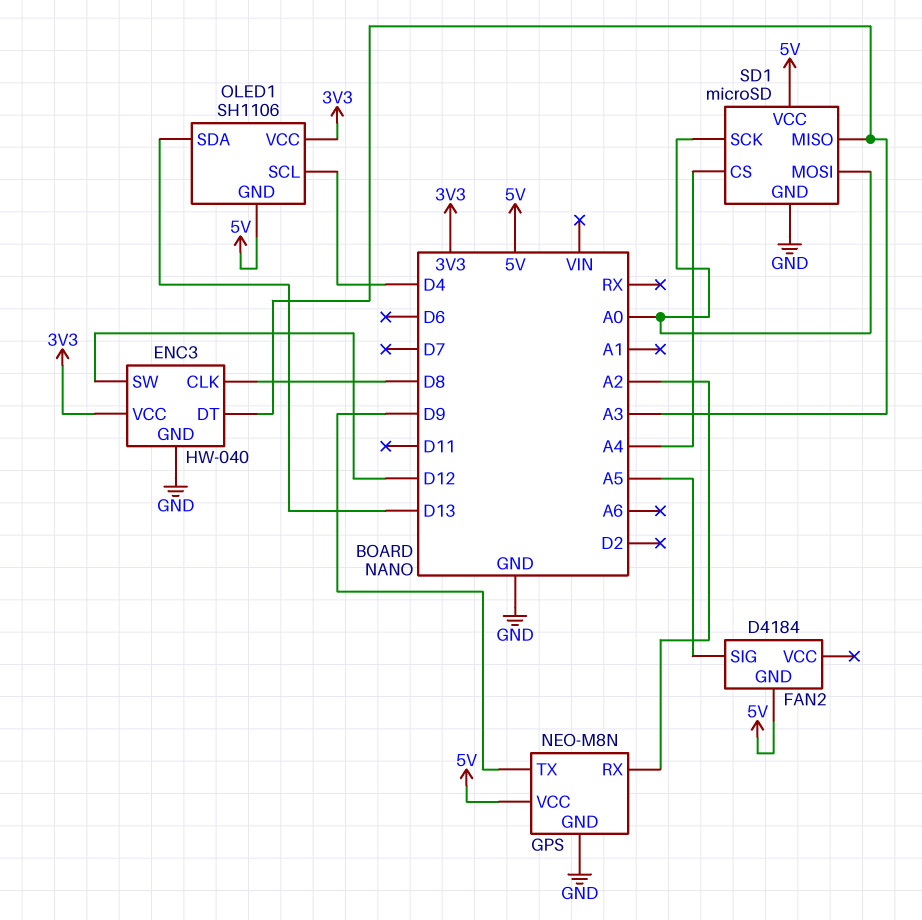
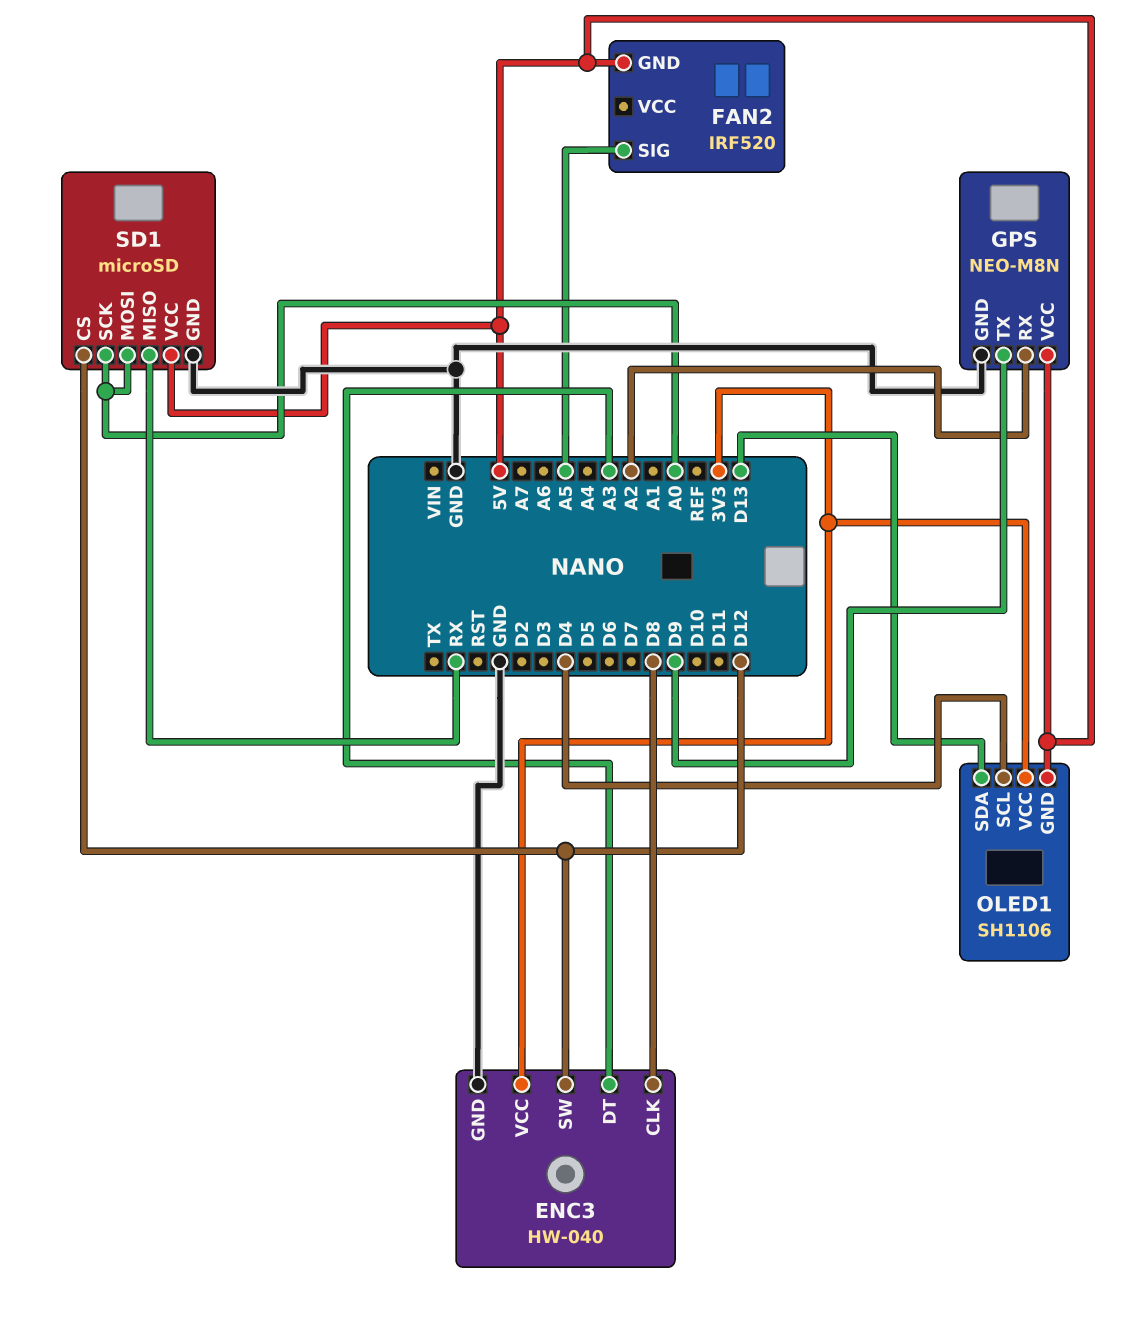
FAN2: D4184 -> IRF520
SD1 pin CS: A4 -> D12
SD1 pin MISO: A3 -> RX

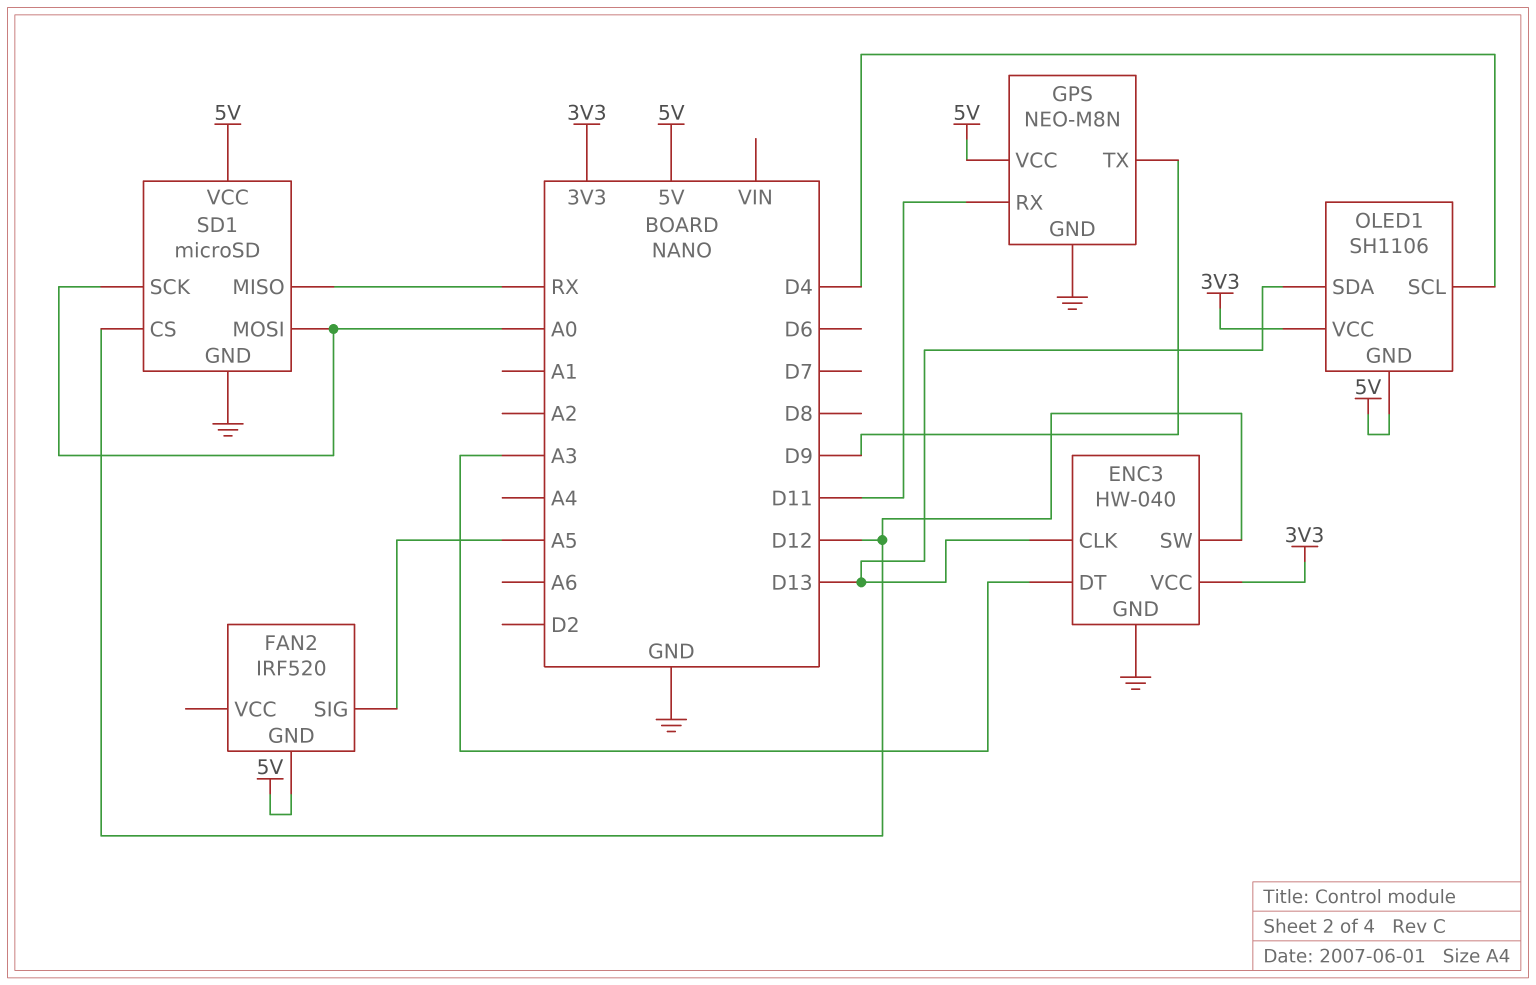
ENC3 pin CLK: D8 -> D13
GPS pin RX: A2 -> D11

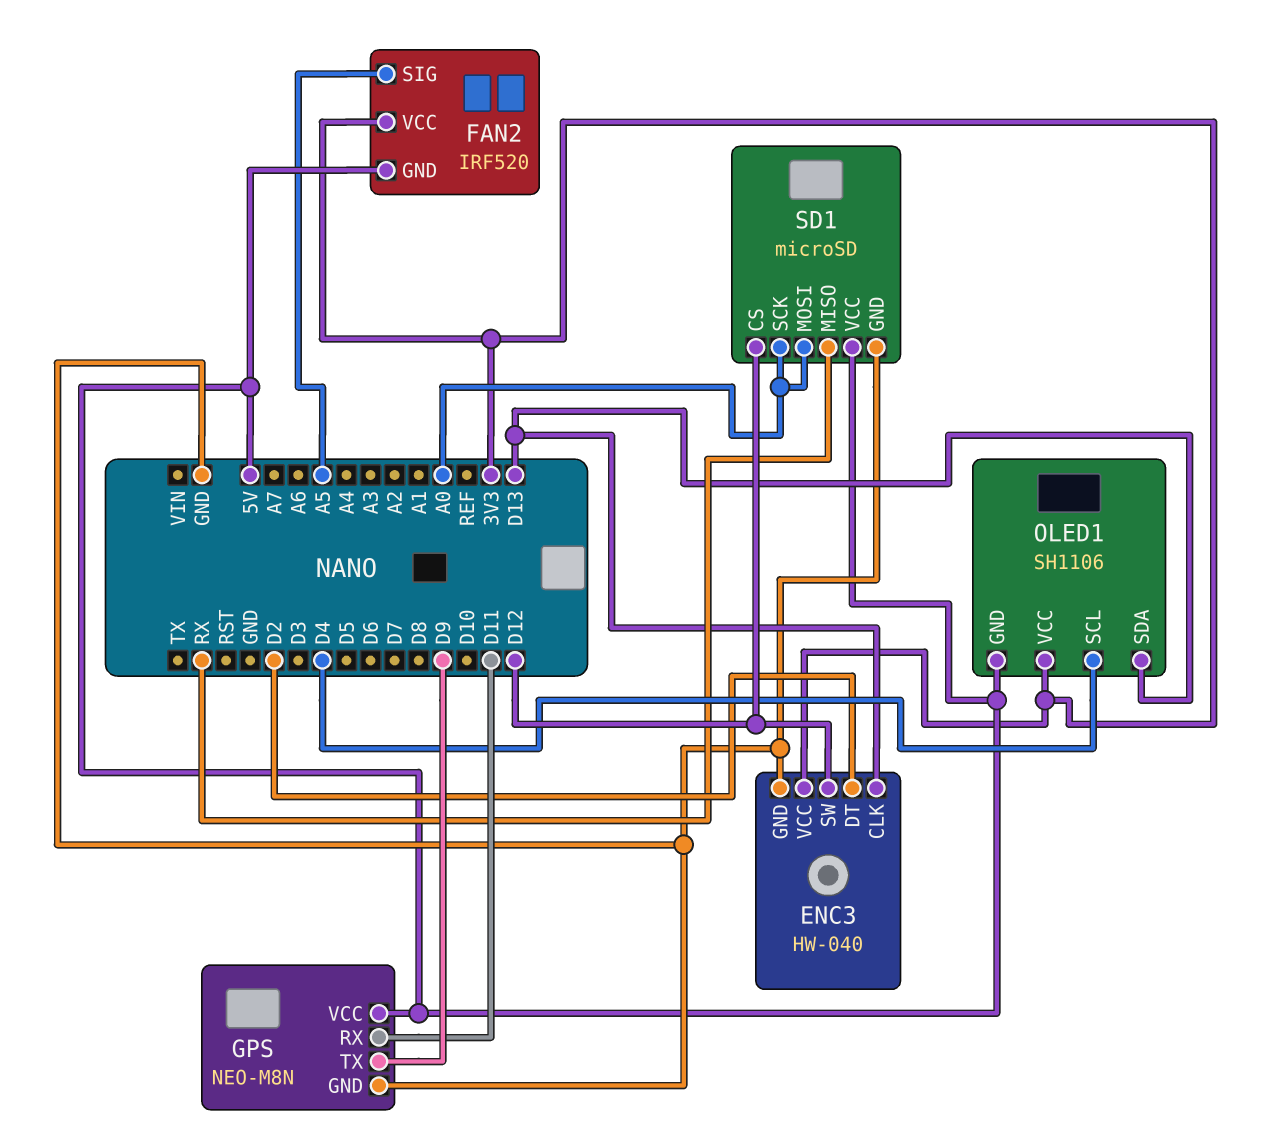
ENC3 pin DT: A3 -> D2
FAN2 pin VCC: none -> 3V3

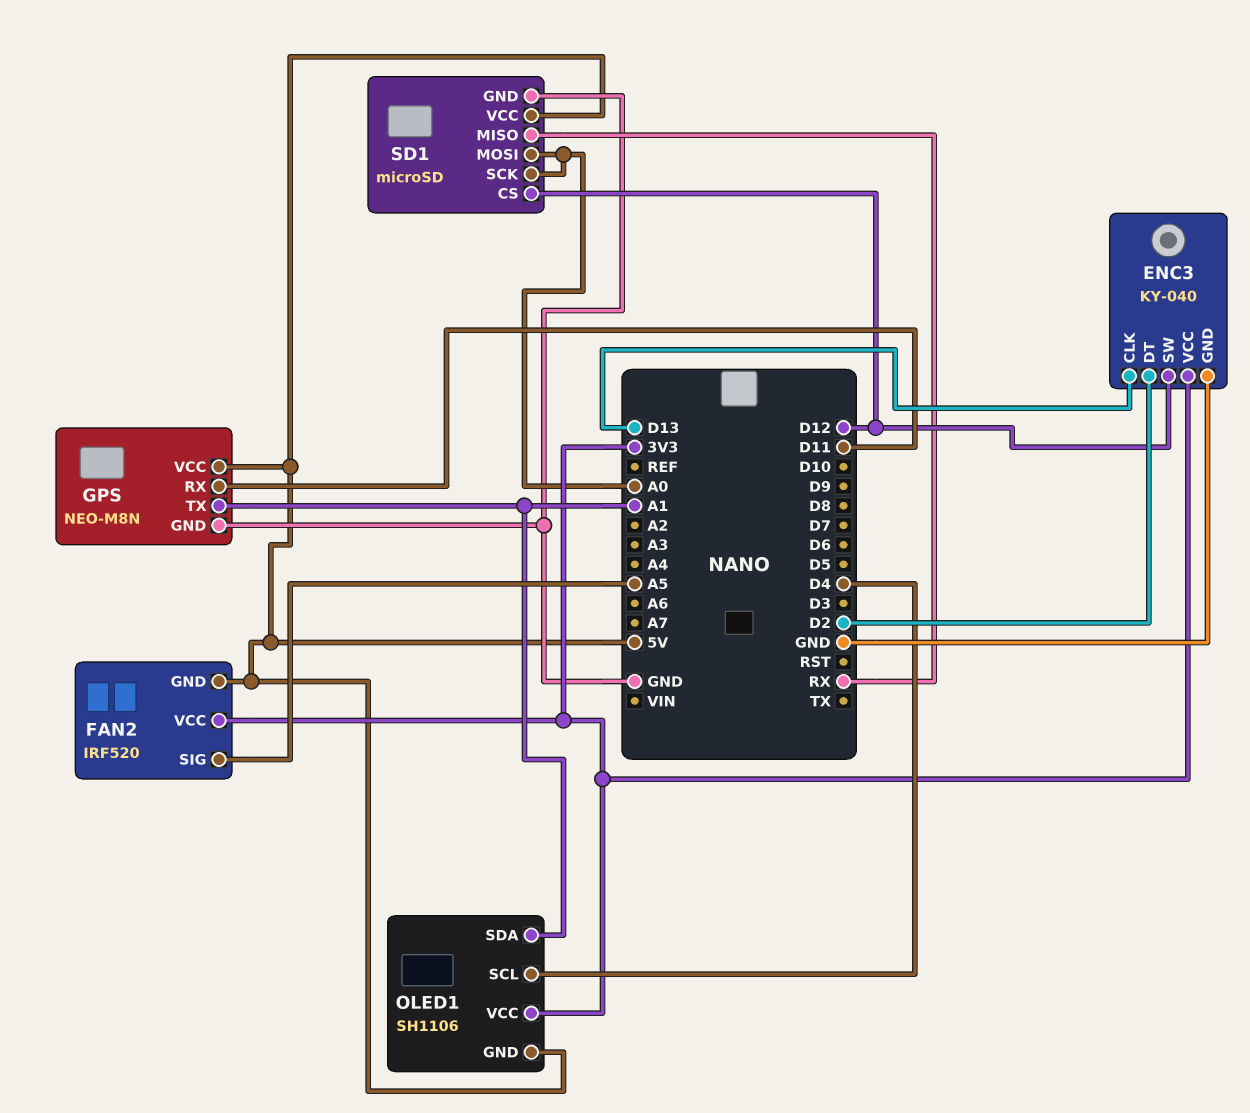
ENC3: HW-040 -> KY-040
GPS pin TX: D9 -> A1
OLED1 pin SDA: D13 -> A1

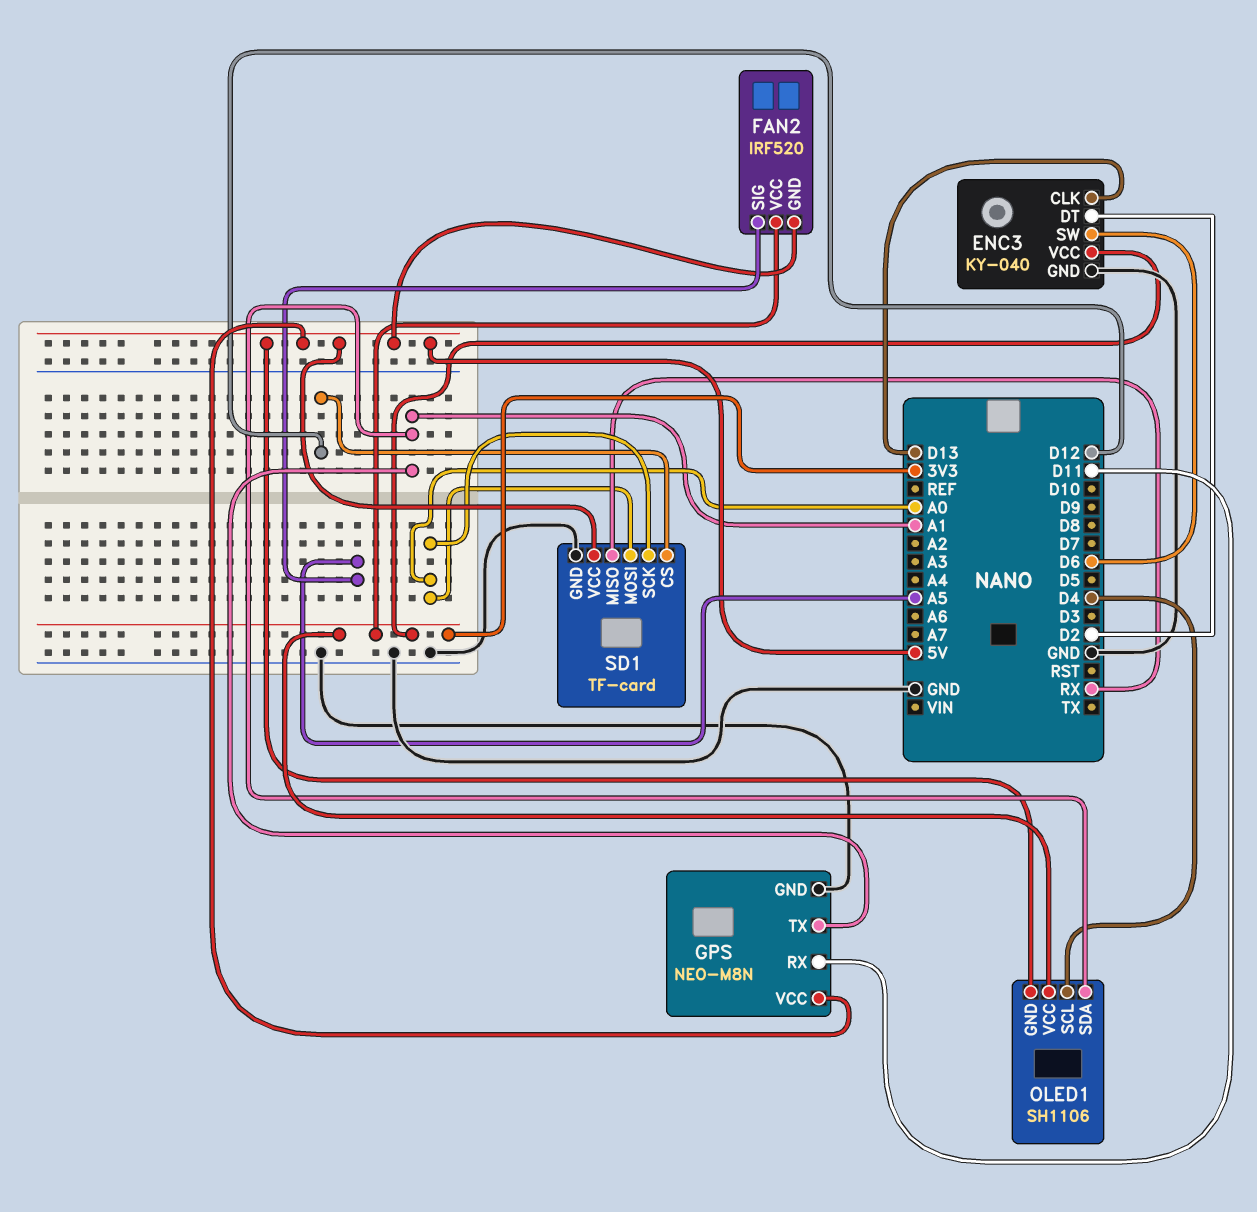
ENC3 pin SW: D12 -> D6
SD1: microSD -> TF-card

